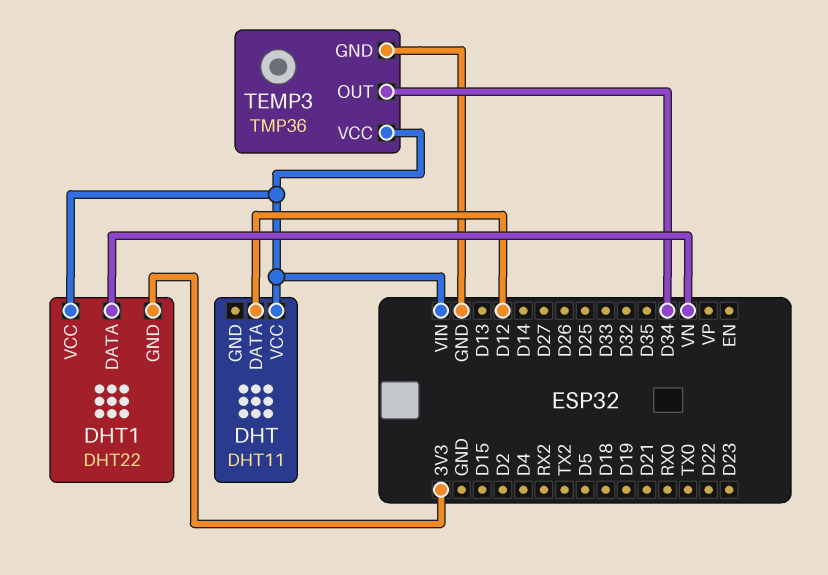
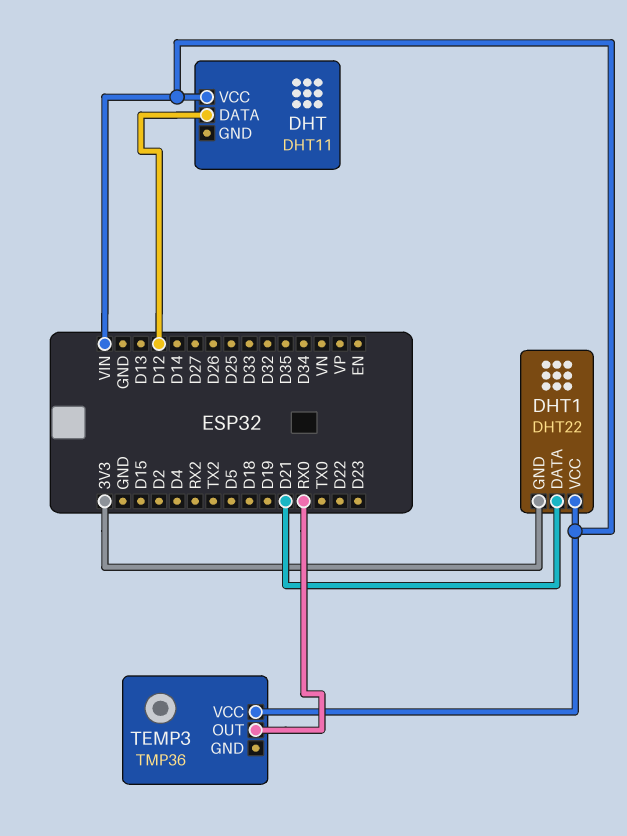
DHT1 pin DATA: VN -> D21
TEMP3 pin GND: GND -> none
TEMP3 pin OUT: D34 -> RX0

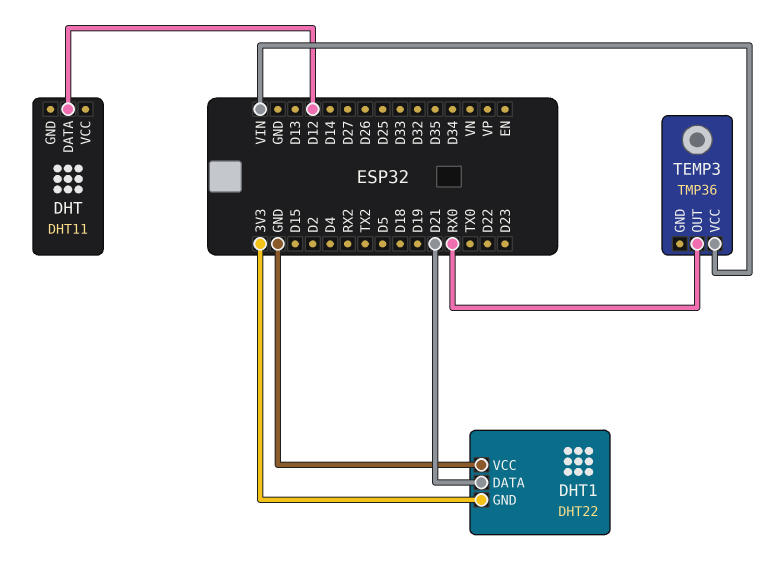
DHT pin VCC: VIN -> none
DHT1 pin VCC: VIN -> GND

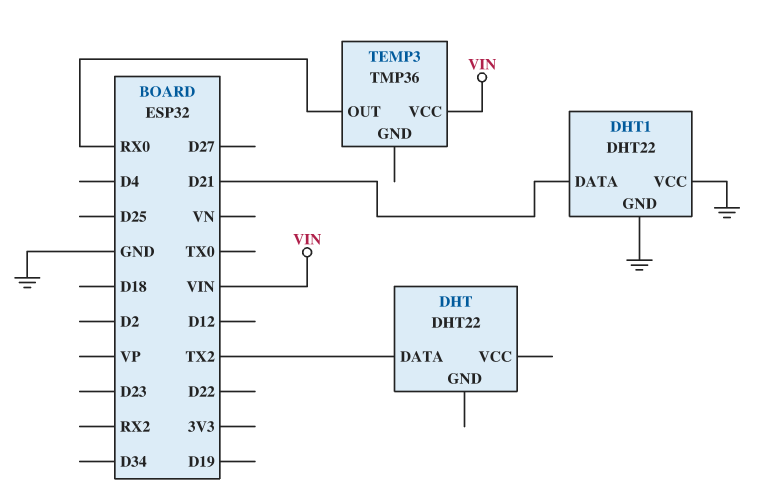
DHT: DHT11 -> DHT22
DHT pin DATA: D12 -> TX2
DHT1 pin GND: 3V3 -> GND

